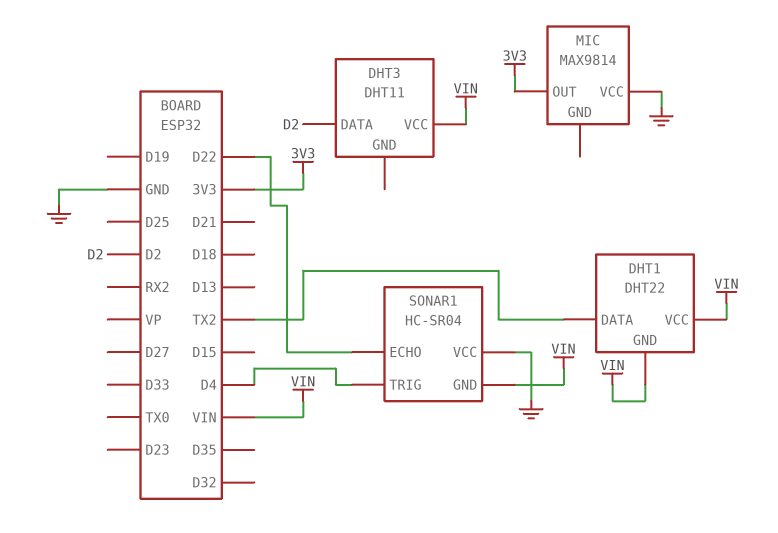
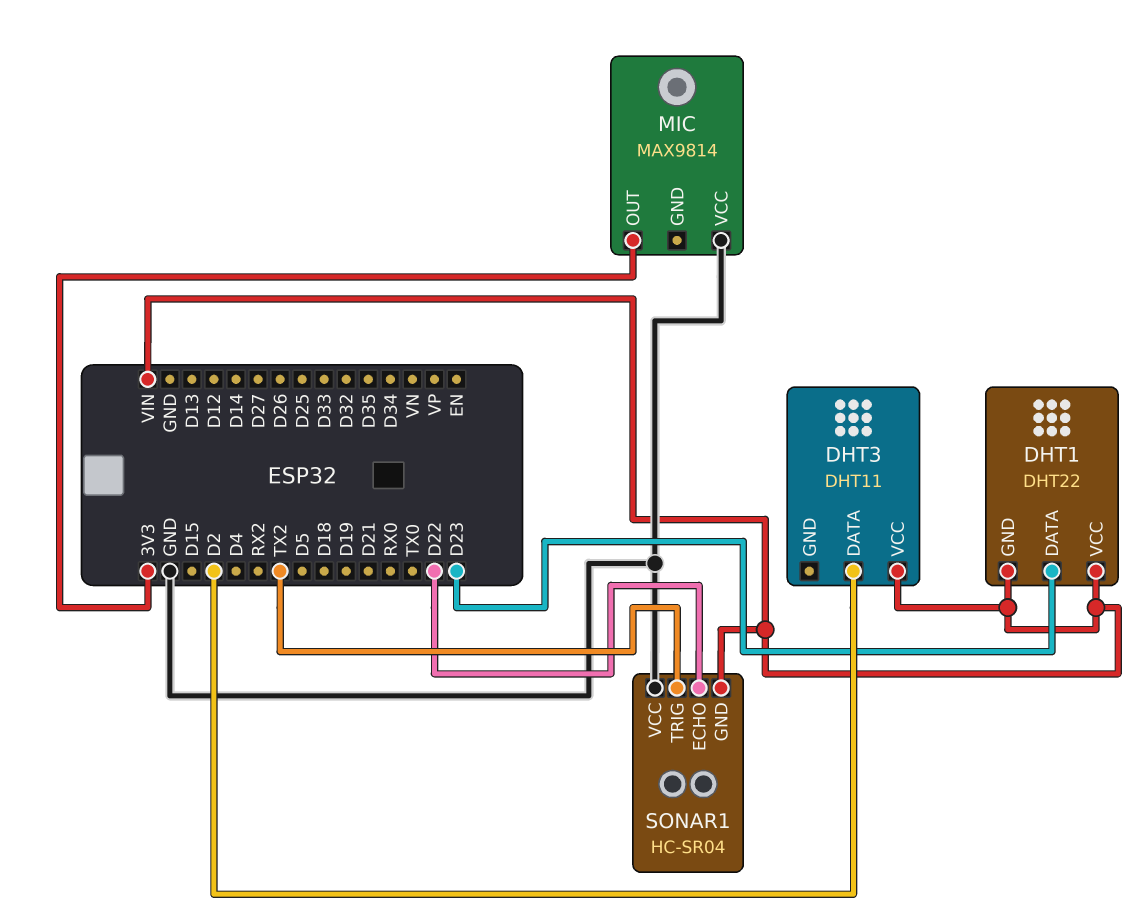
DHT1 pin DATA: TX2 -> D23
SONAR1 pin TRIG: D4 -> TX2

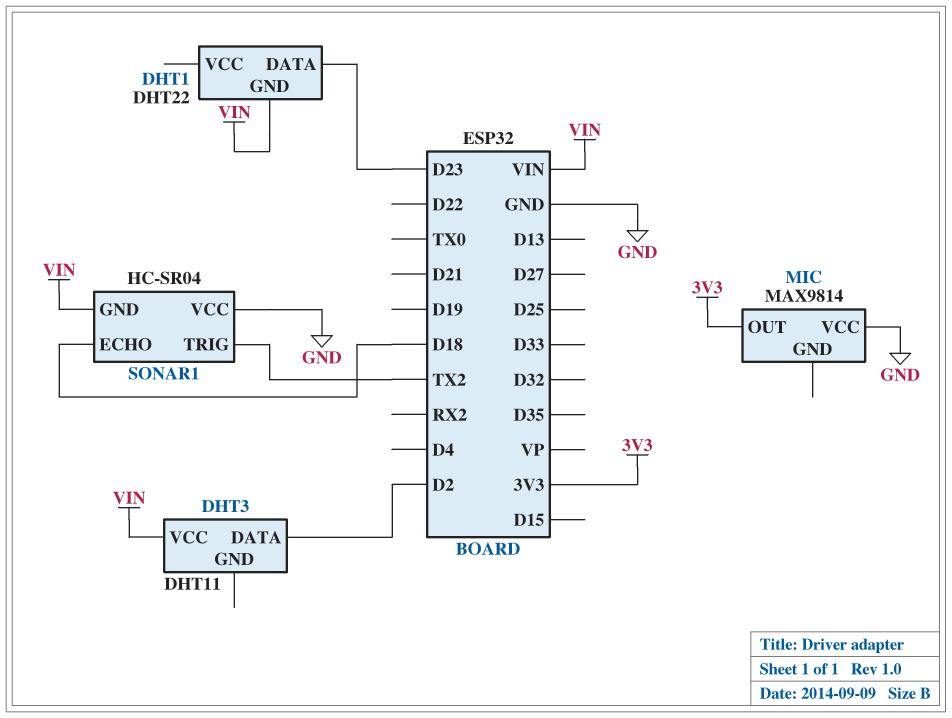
DHT1 pin VCC: VIN -> none
SONAR1 pin ECHO: D22 -> D18

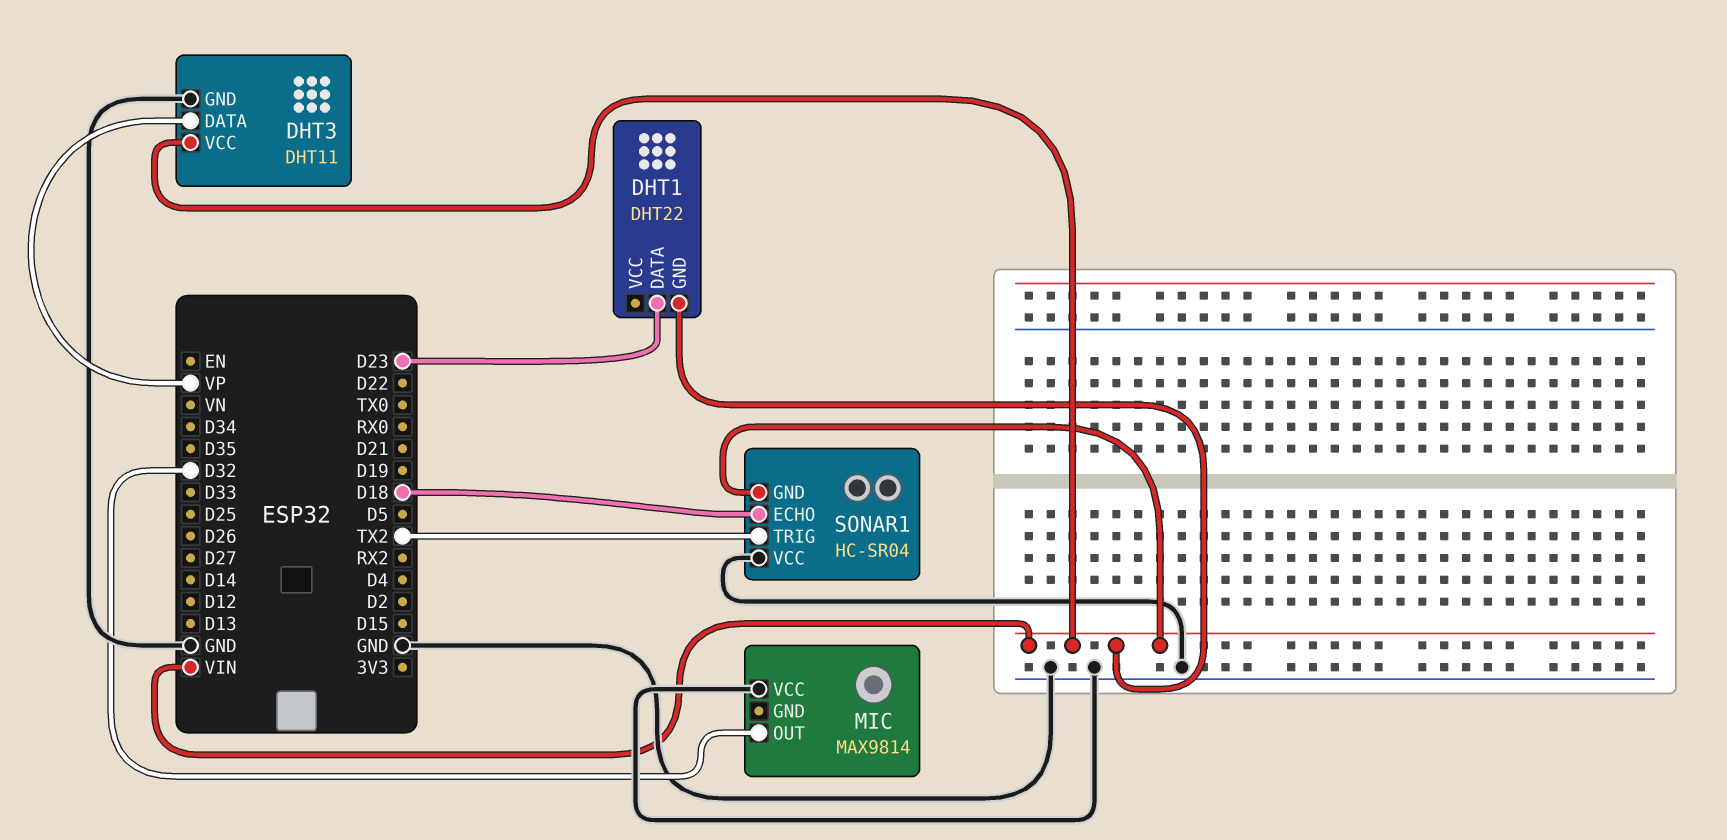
DHT3 pin DATA: D2 -> VP
DHT3 pin GND: none -> GND
MIC pin OUT: 3V3 -> D32

